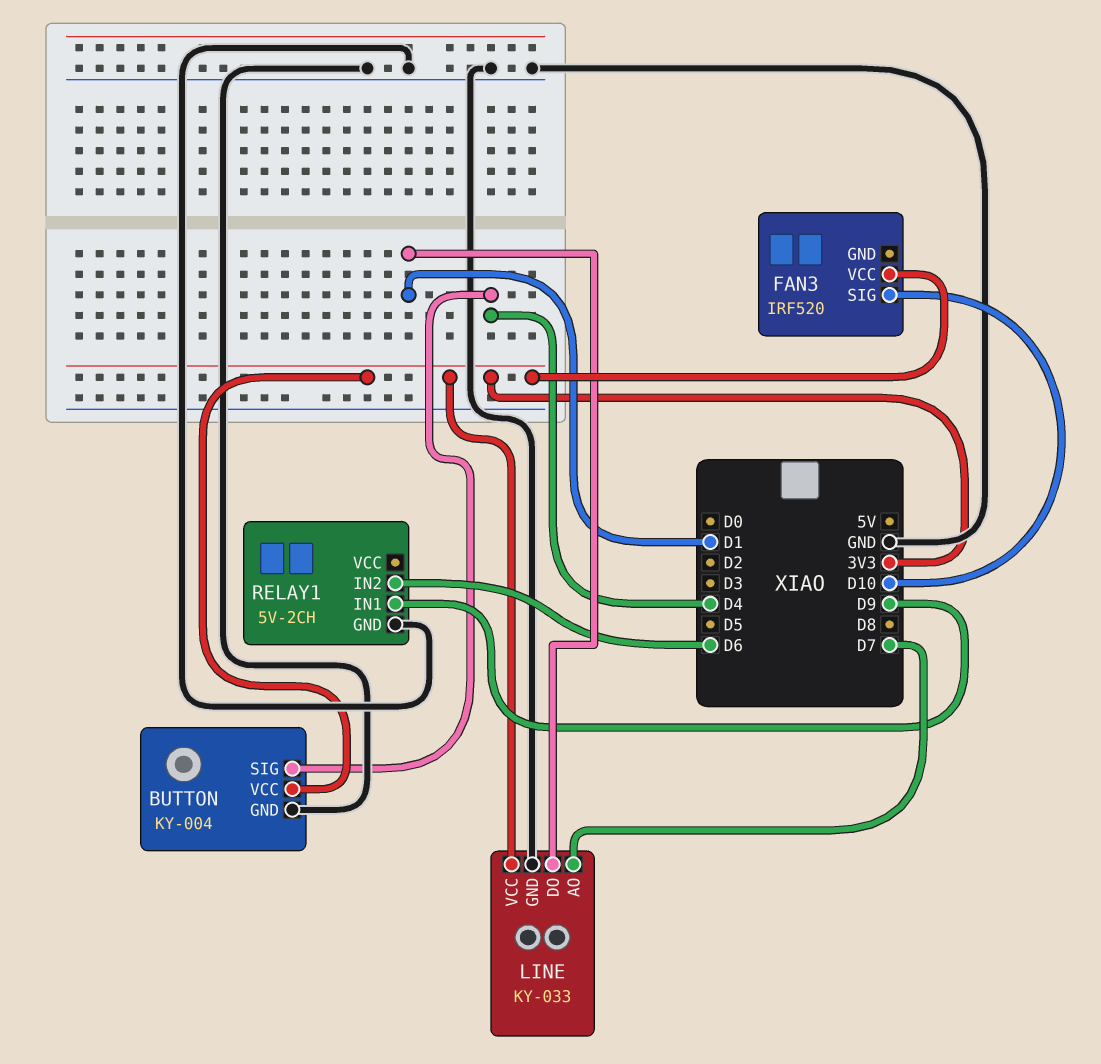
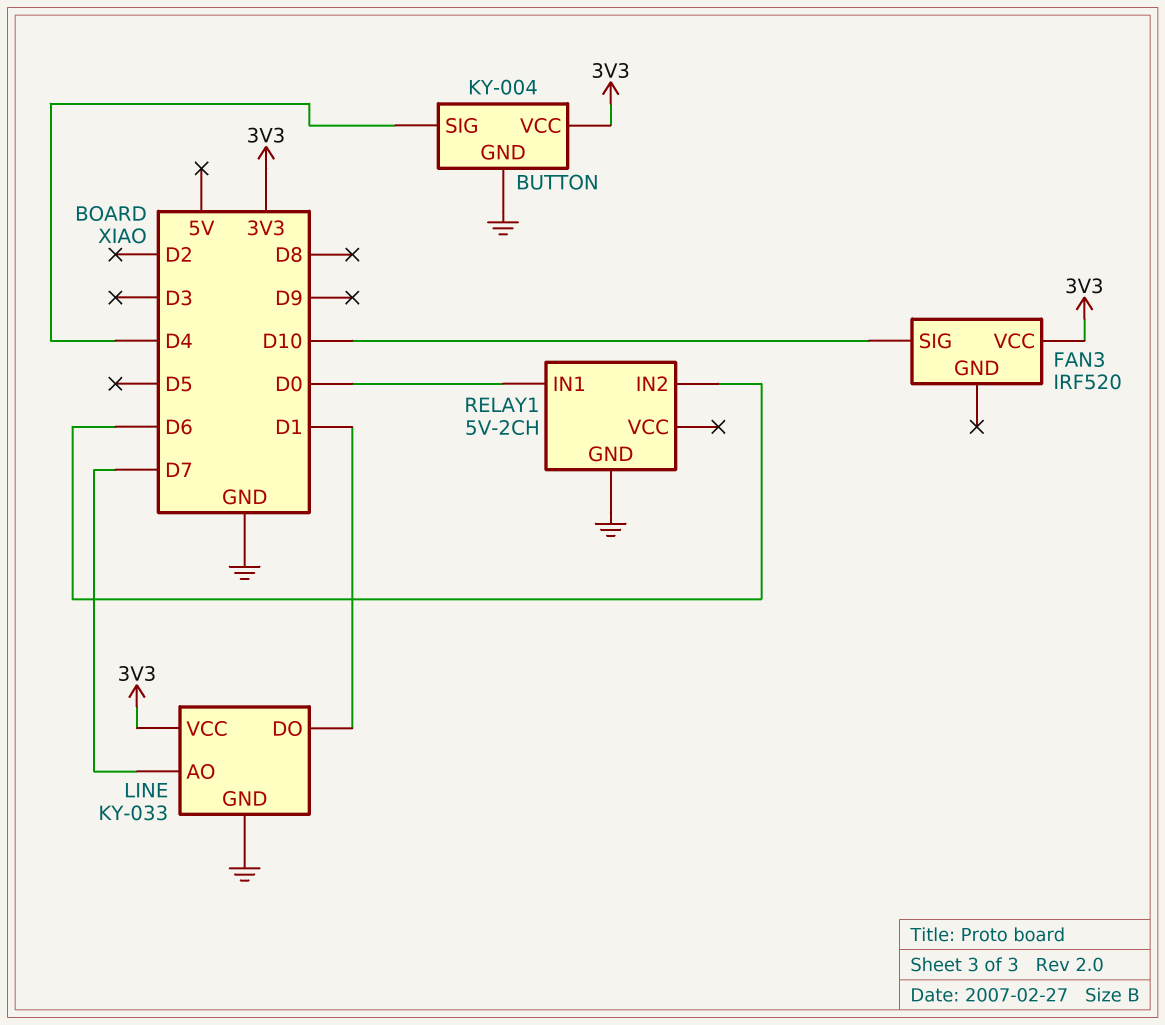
RELAY1 pin IN1: D9 -> D0

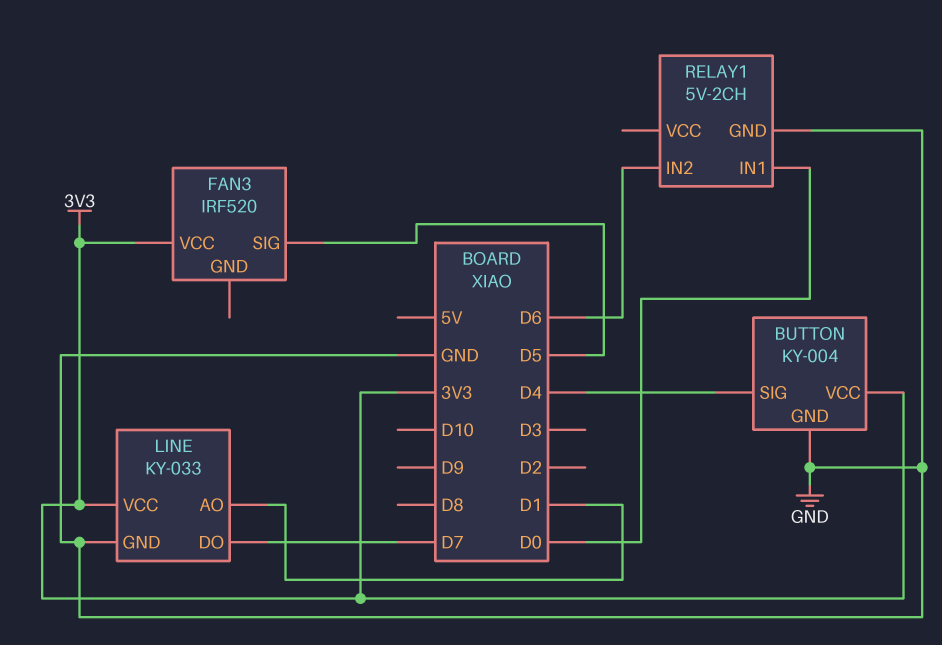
FAN3 pin SIG: D10 -> D5
LINE pin AO: D7 -> D1
LINE pin DO: D1 -> D7

